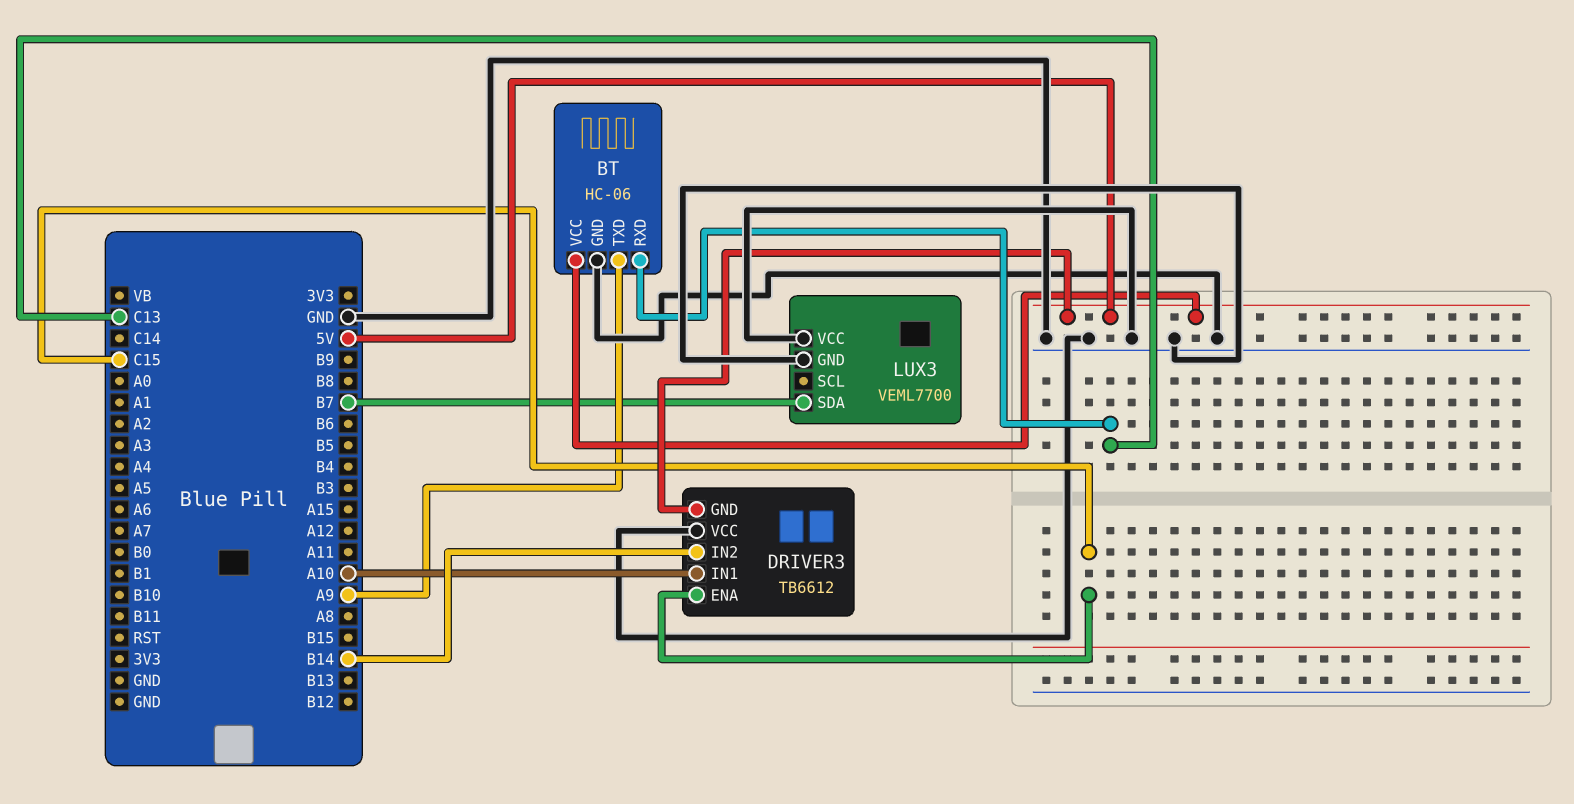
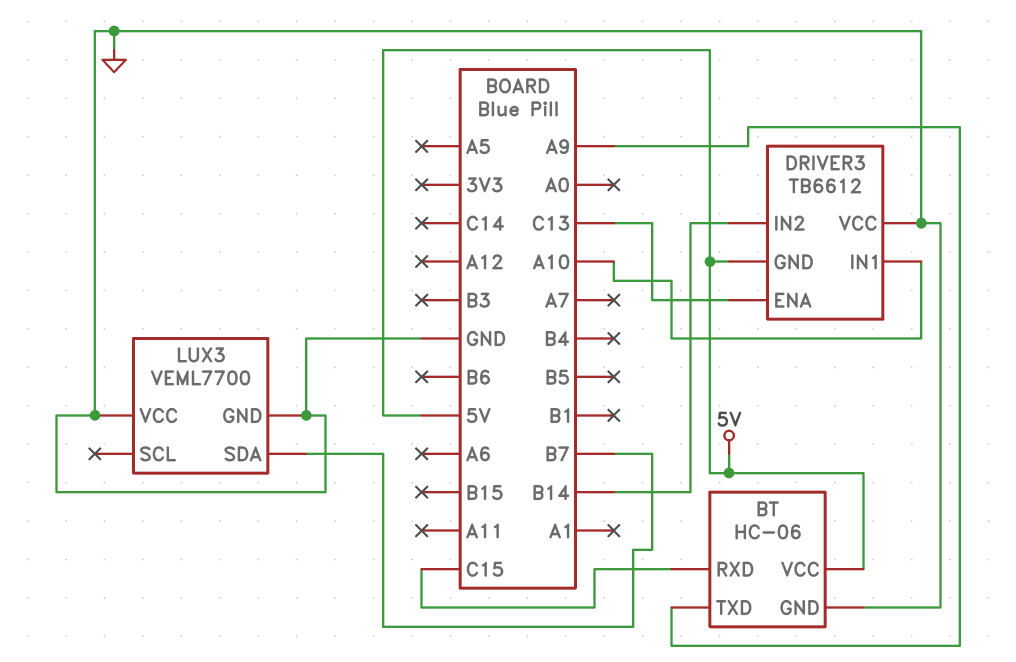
BT pin RXD: C13 -> C15
DRIVER3 pin ENA: C15 -> C13

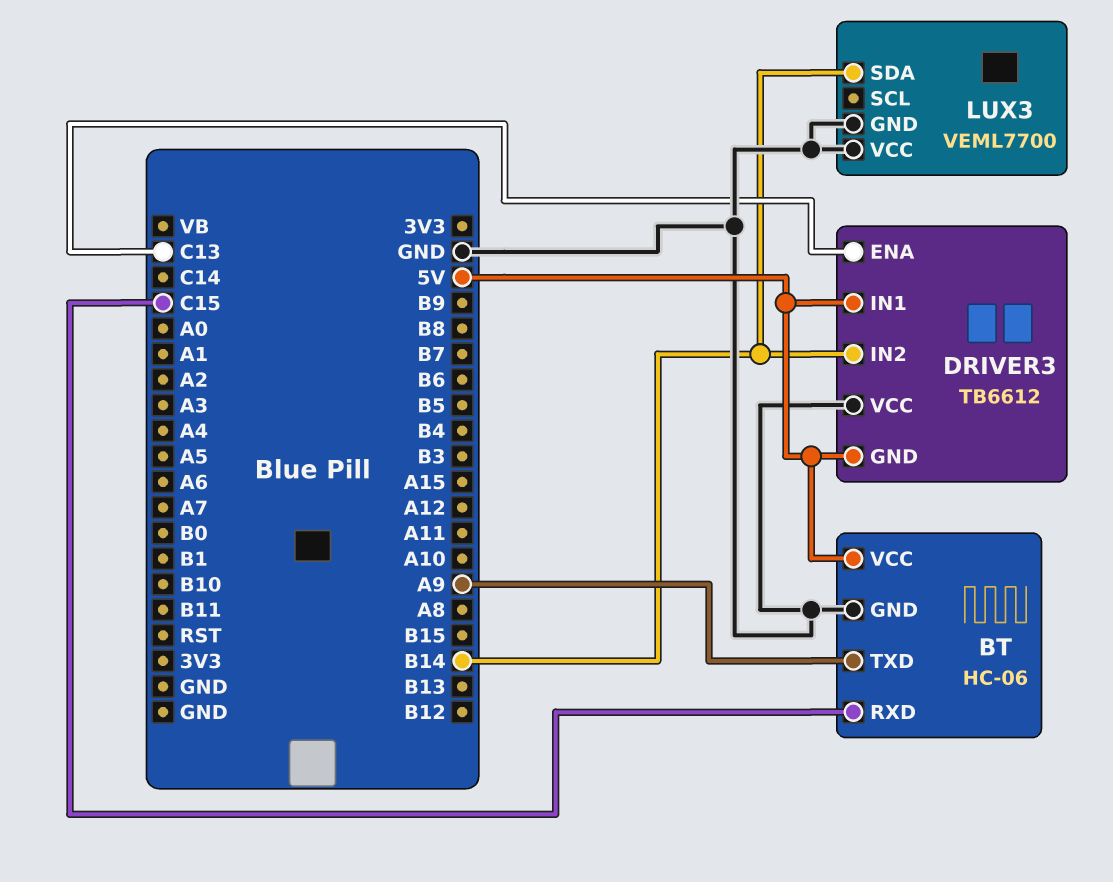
DRIVER3 pin IN1: A10 -> 5V
LUX3 pin SDA: B7 -> B14

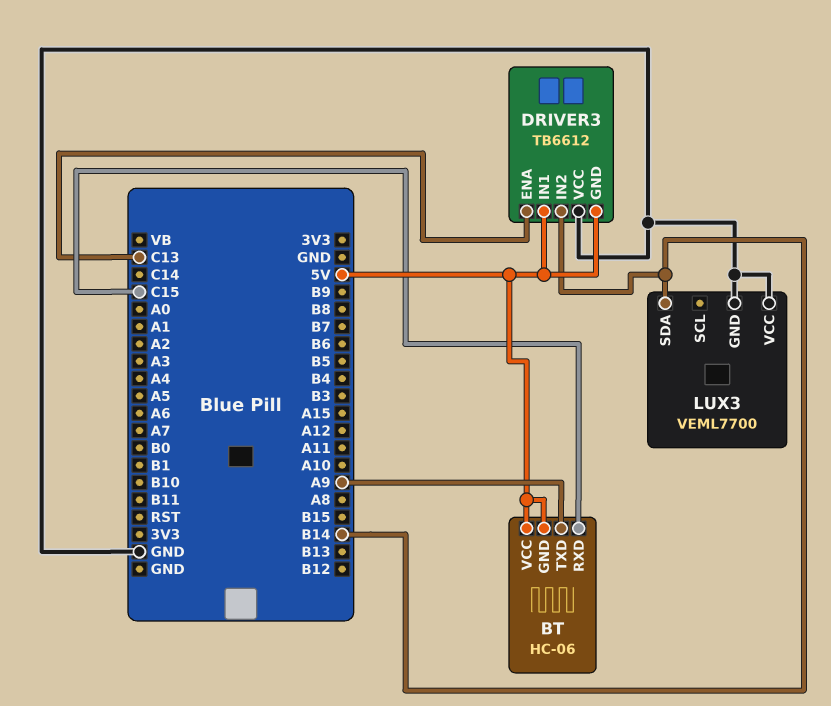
BT pin GND: GND -> 5V

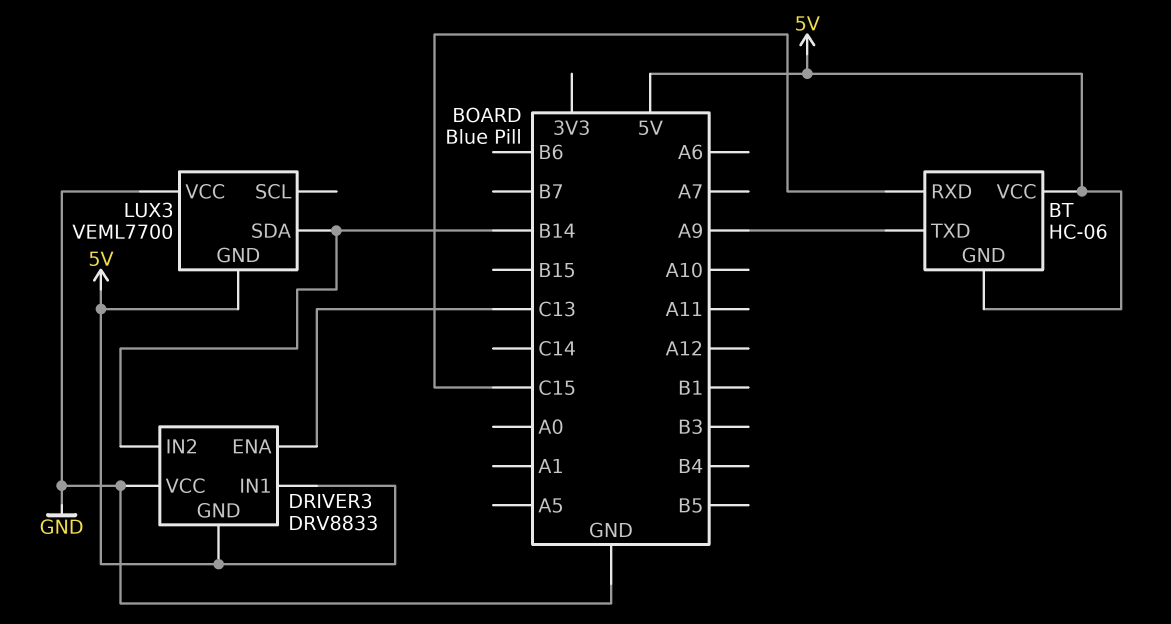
DRIVER3: TB6612 -> DRV8833
LUX3 pin GND: GND -> 5V

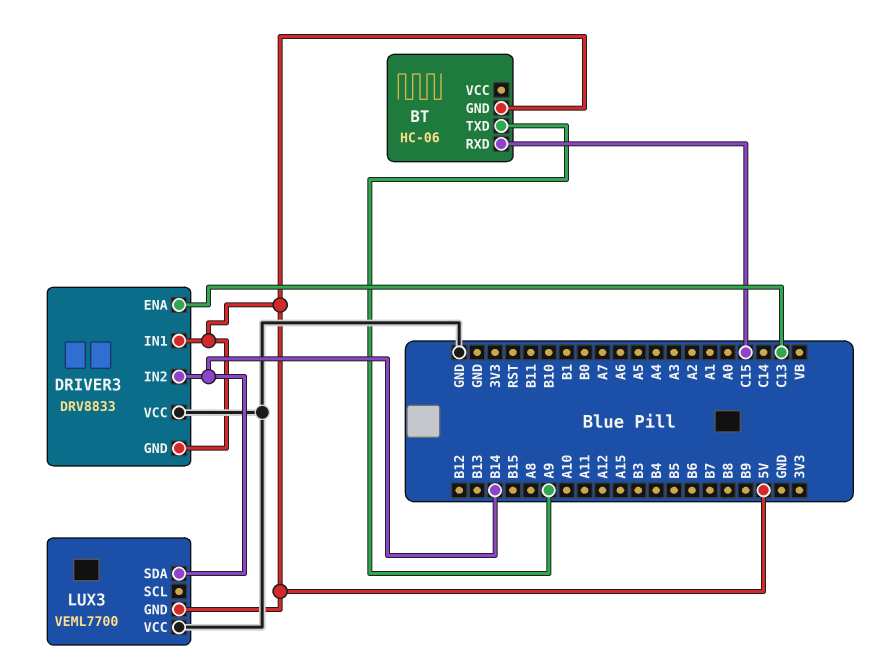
BT pin VCC: 5V -> none

